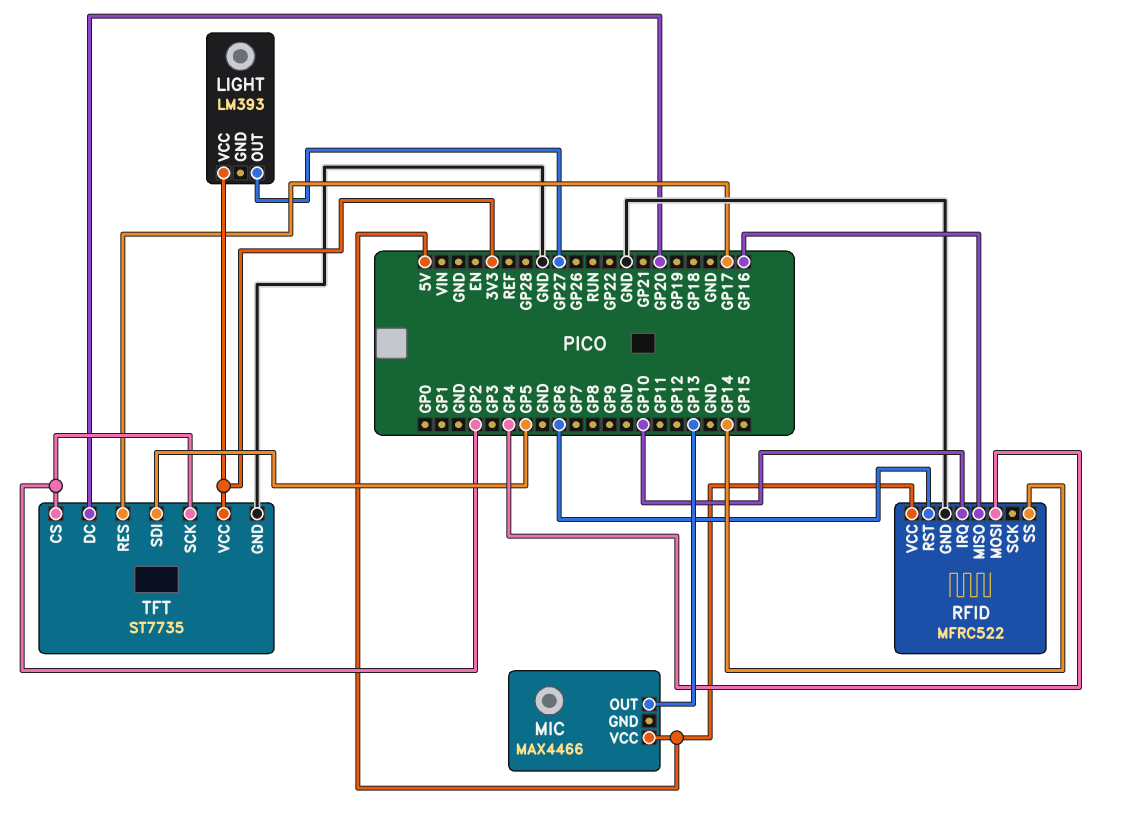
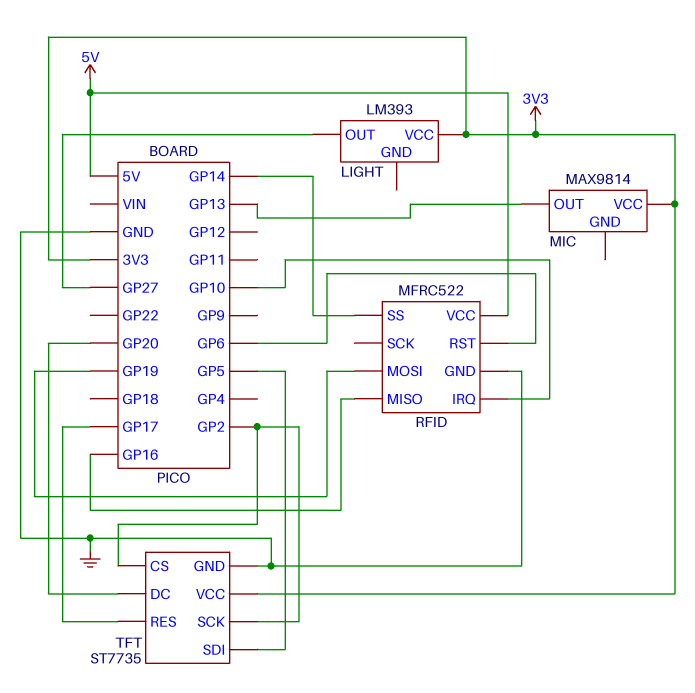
MIC: MAX4466 -> MAX9814
MIC pin VCC: 5V -> 3V3
RFID pin MOSI: GP4 -> GP19

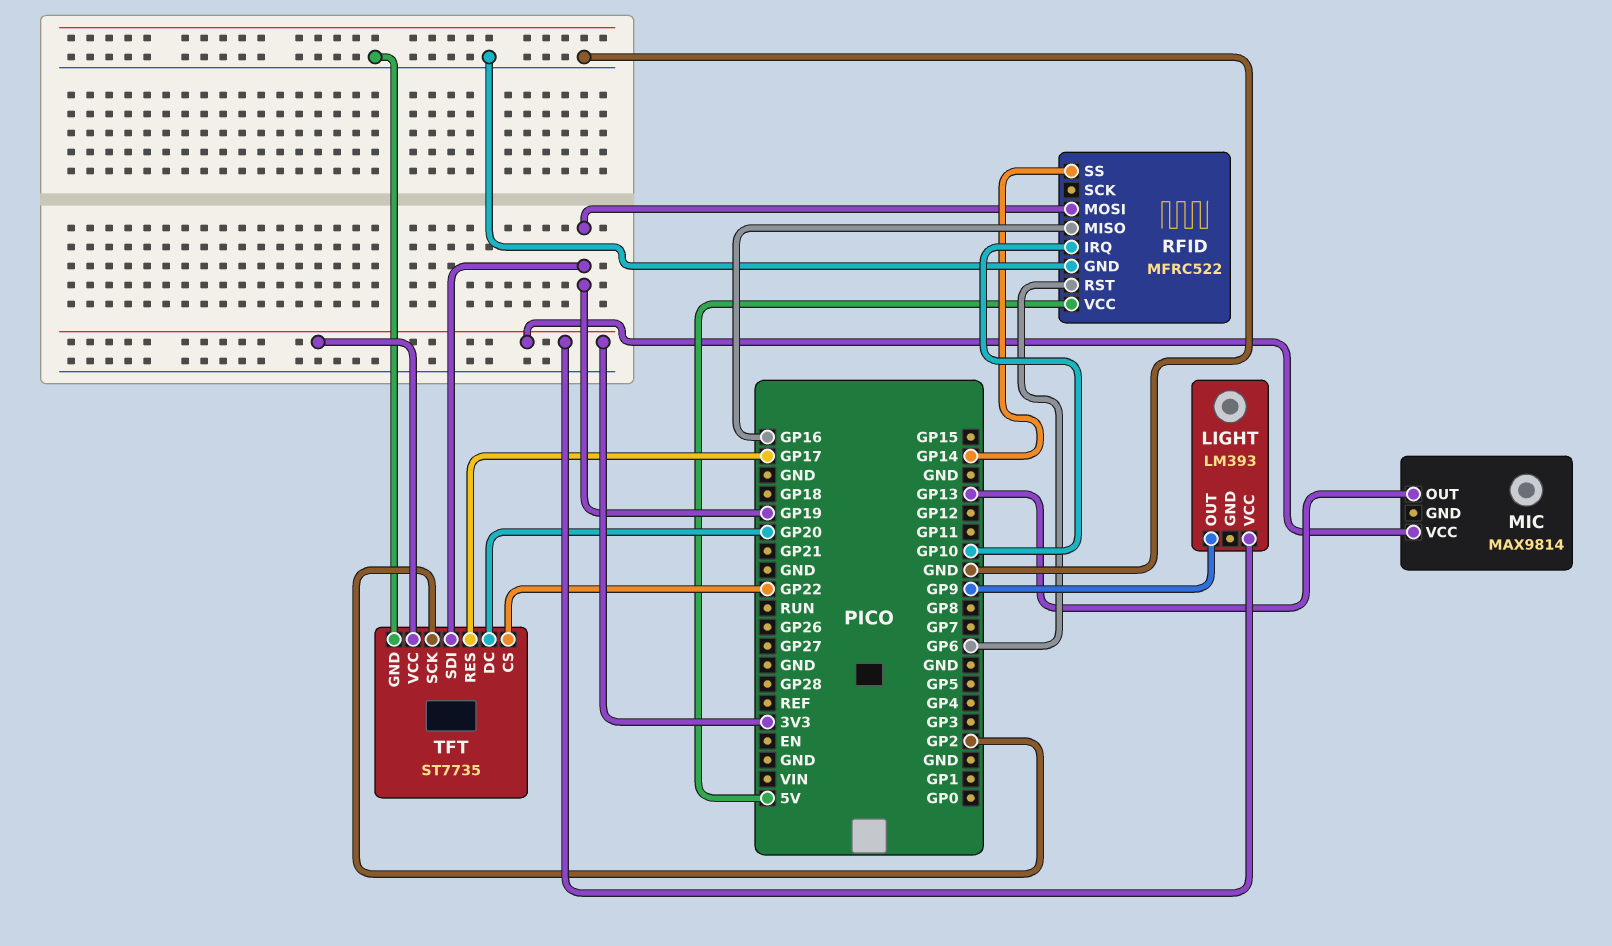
LIGHT pin OUT: GP27 -> GP9
TFT pin CS: GP2 -> GP22
TFT pin SDI: GP5 -> GP19

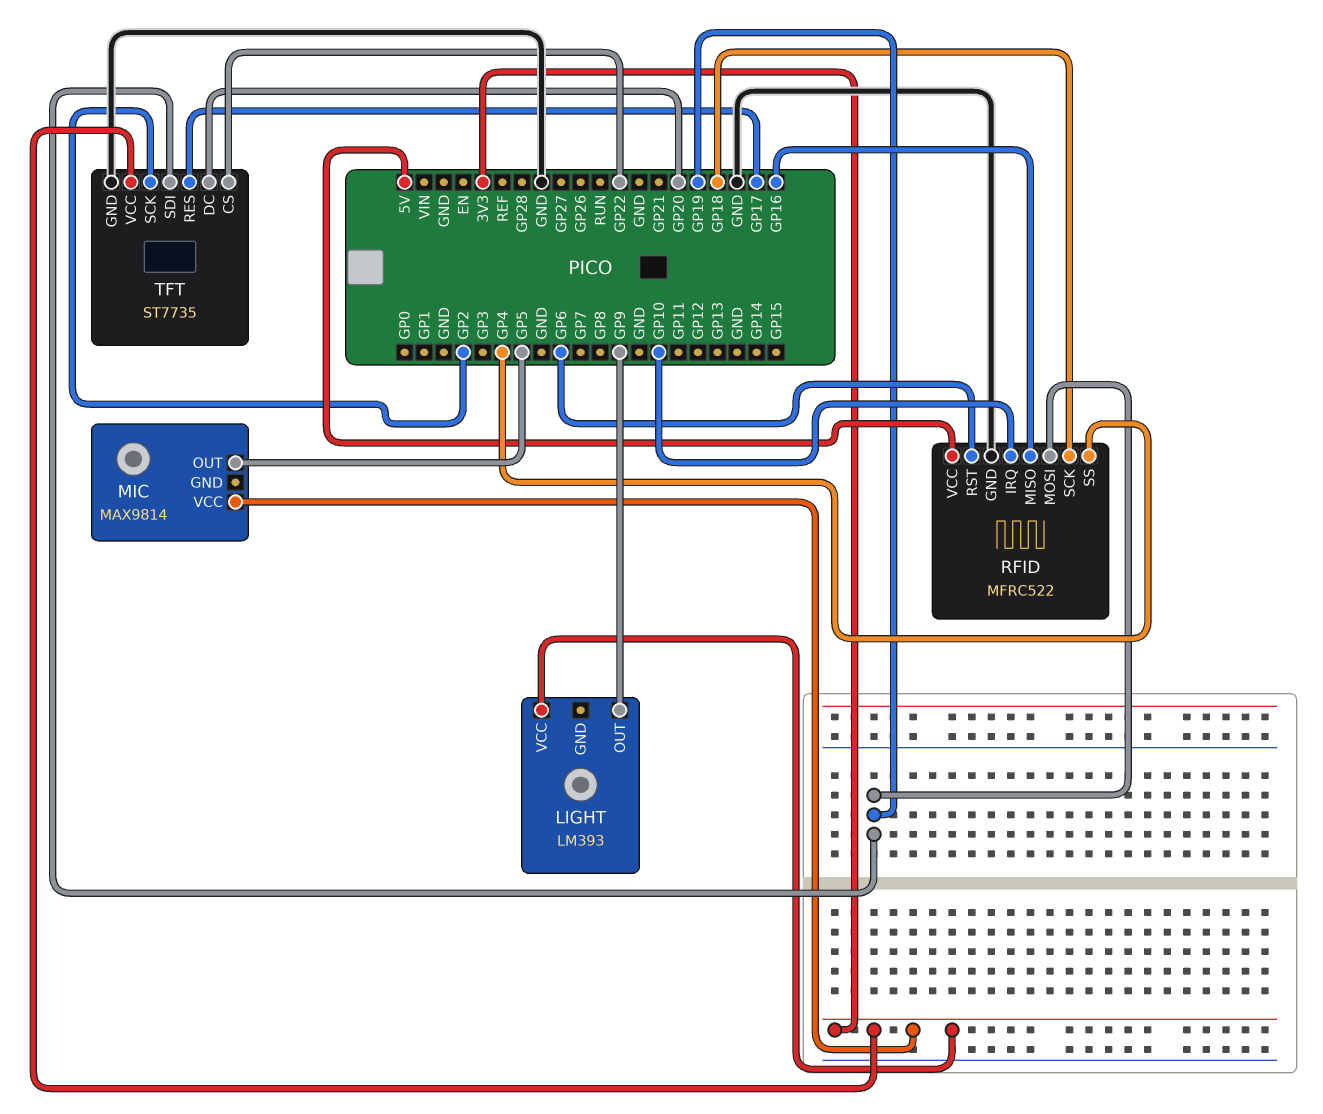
MIC pin OUT: GP13 -> GP5
RFID pin SCK: none -> GP18
RFID pin SS: GP14 -> GP4

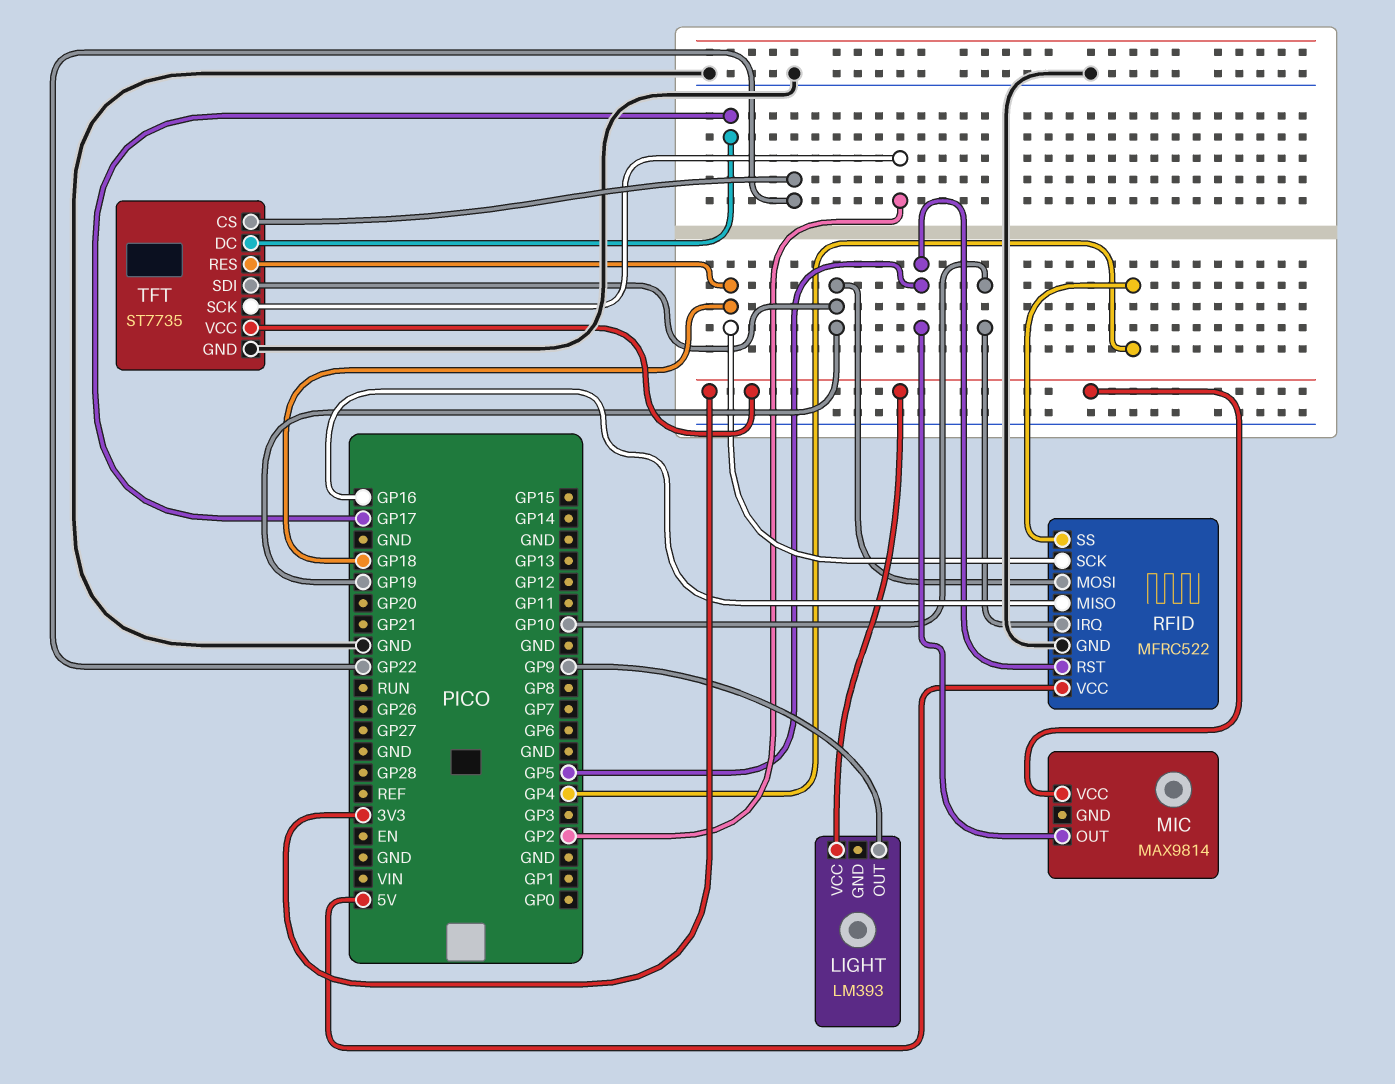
RFID pin RST: GP6 -> GP5
TFT pin DC: GP20 -> GP17
TFT pin RES: GP17 -> GP18

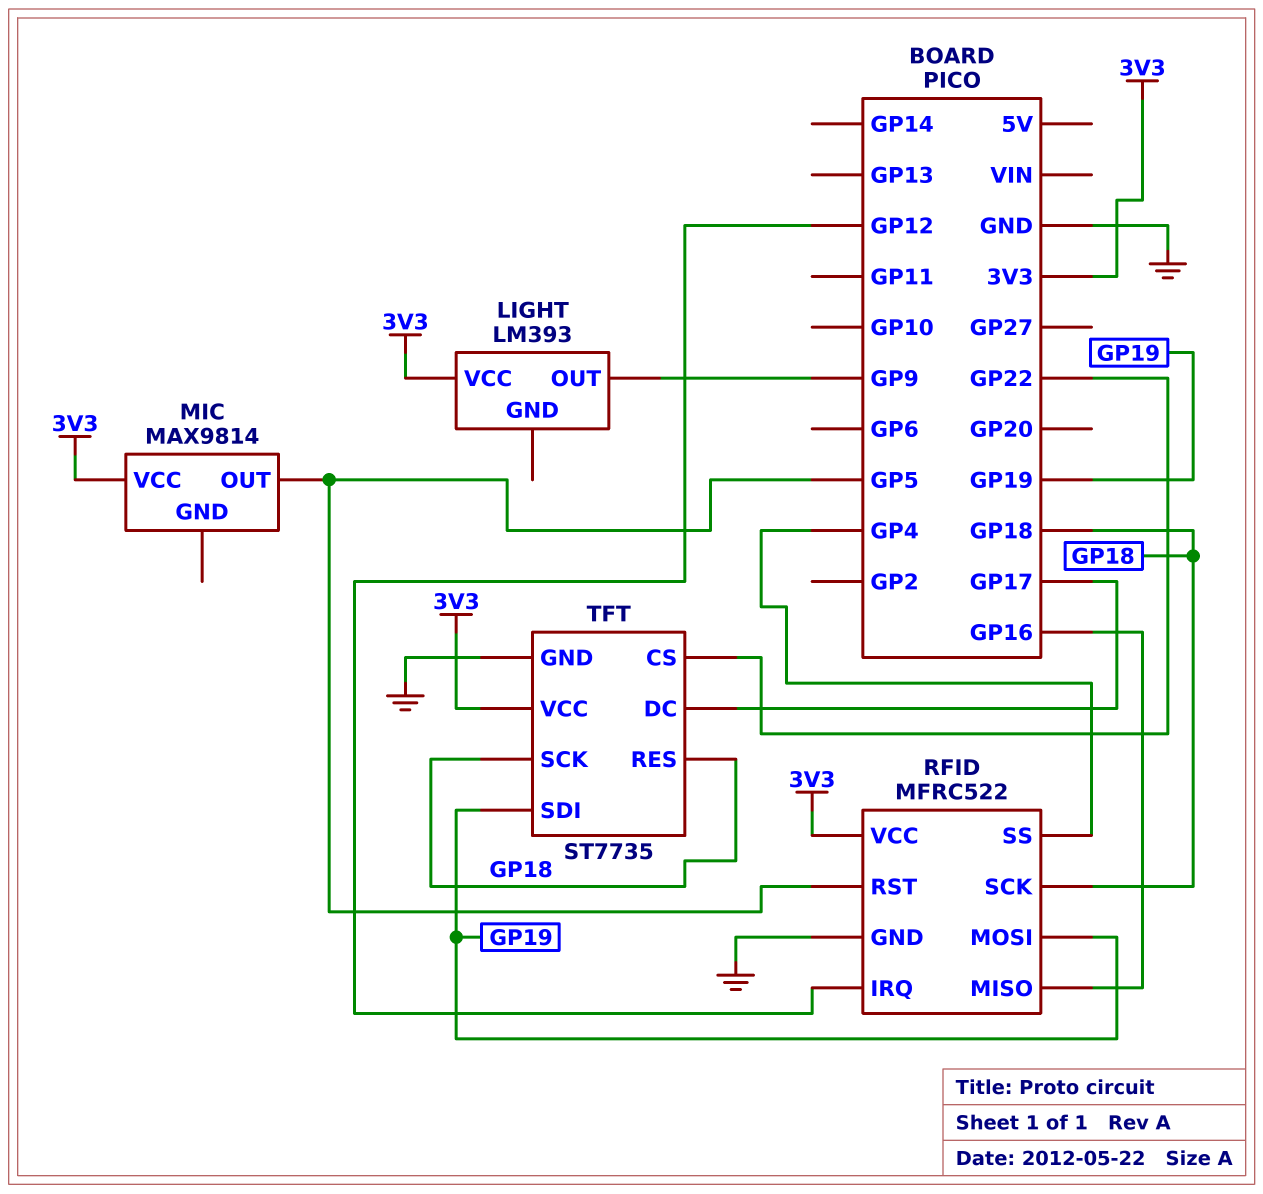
RFID pin IRQ: GP10 -> GP12
RFID pin VCC: 5V -> 3V3
TFT pin SCK: GP2 -> GP18

